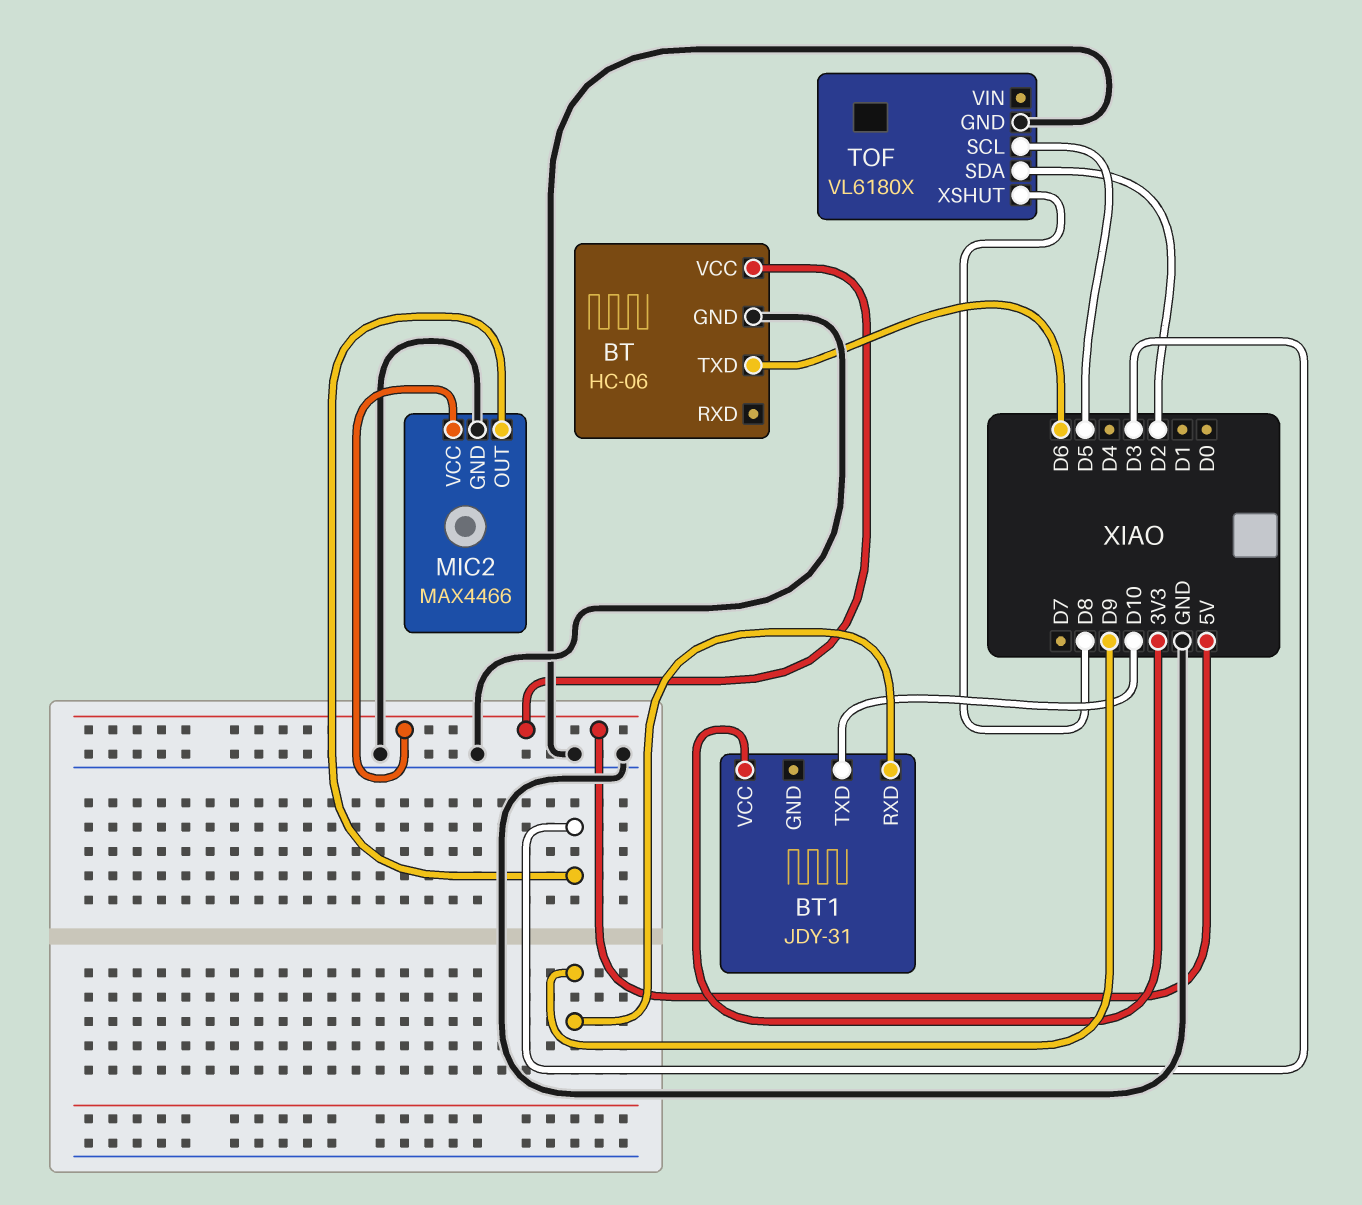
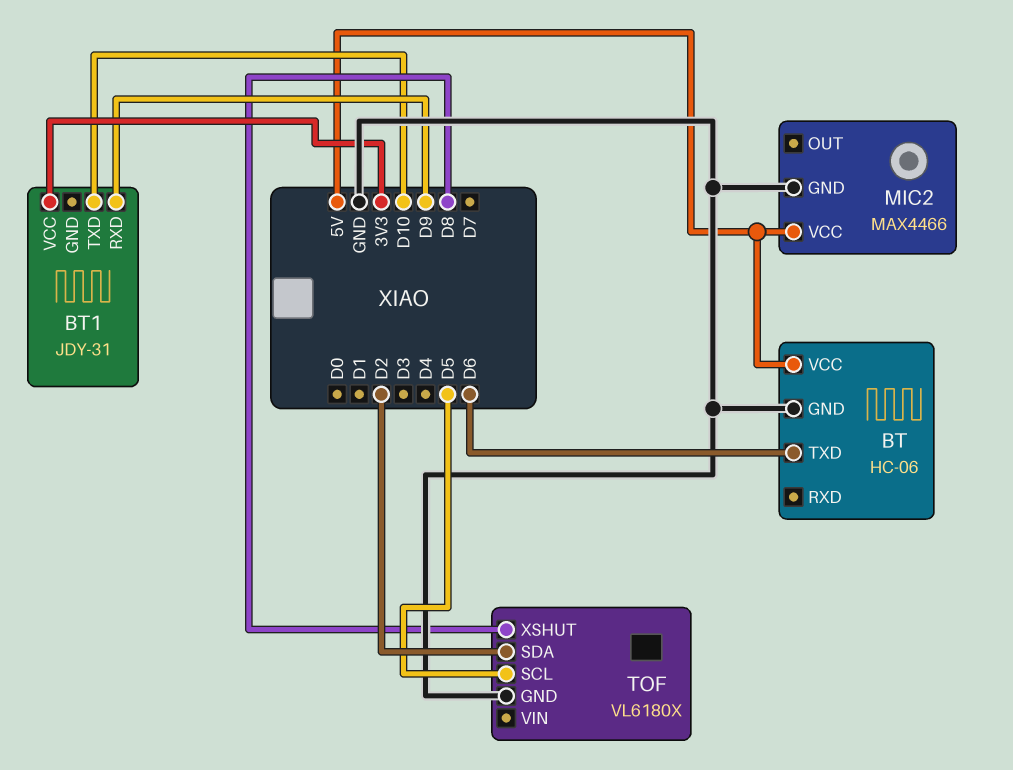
MIC2 pin OUT: D3 -> none

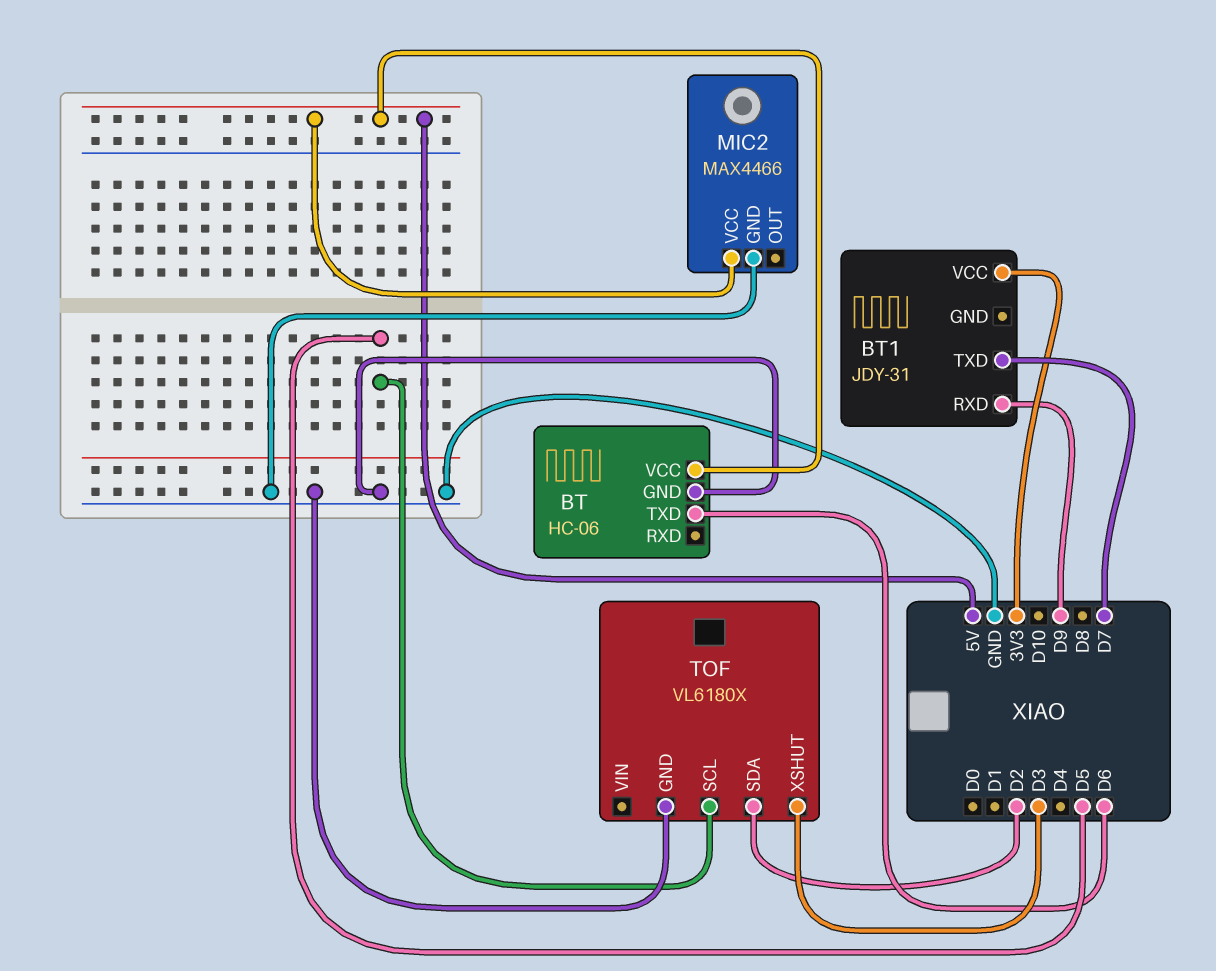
BT1 pin TXD: D10 -> D7
TOF pin XSHUT: D8 -> D3

